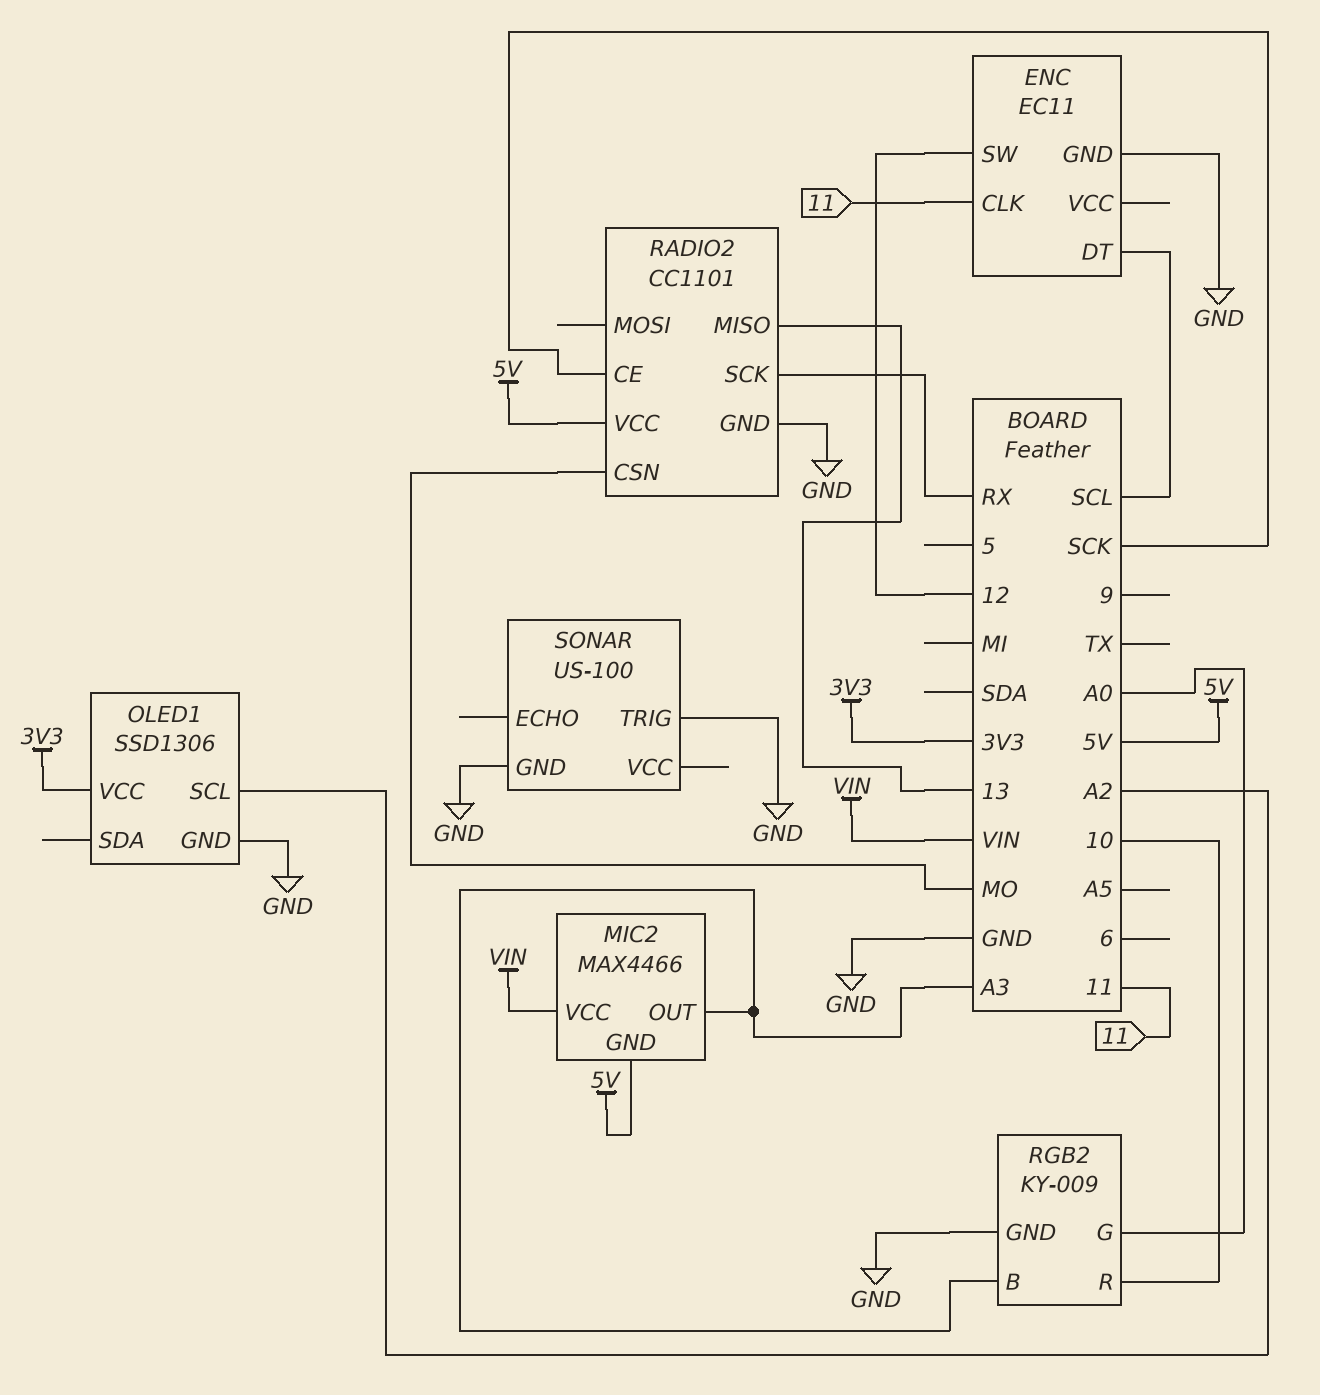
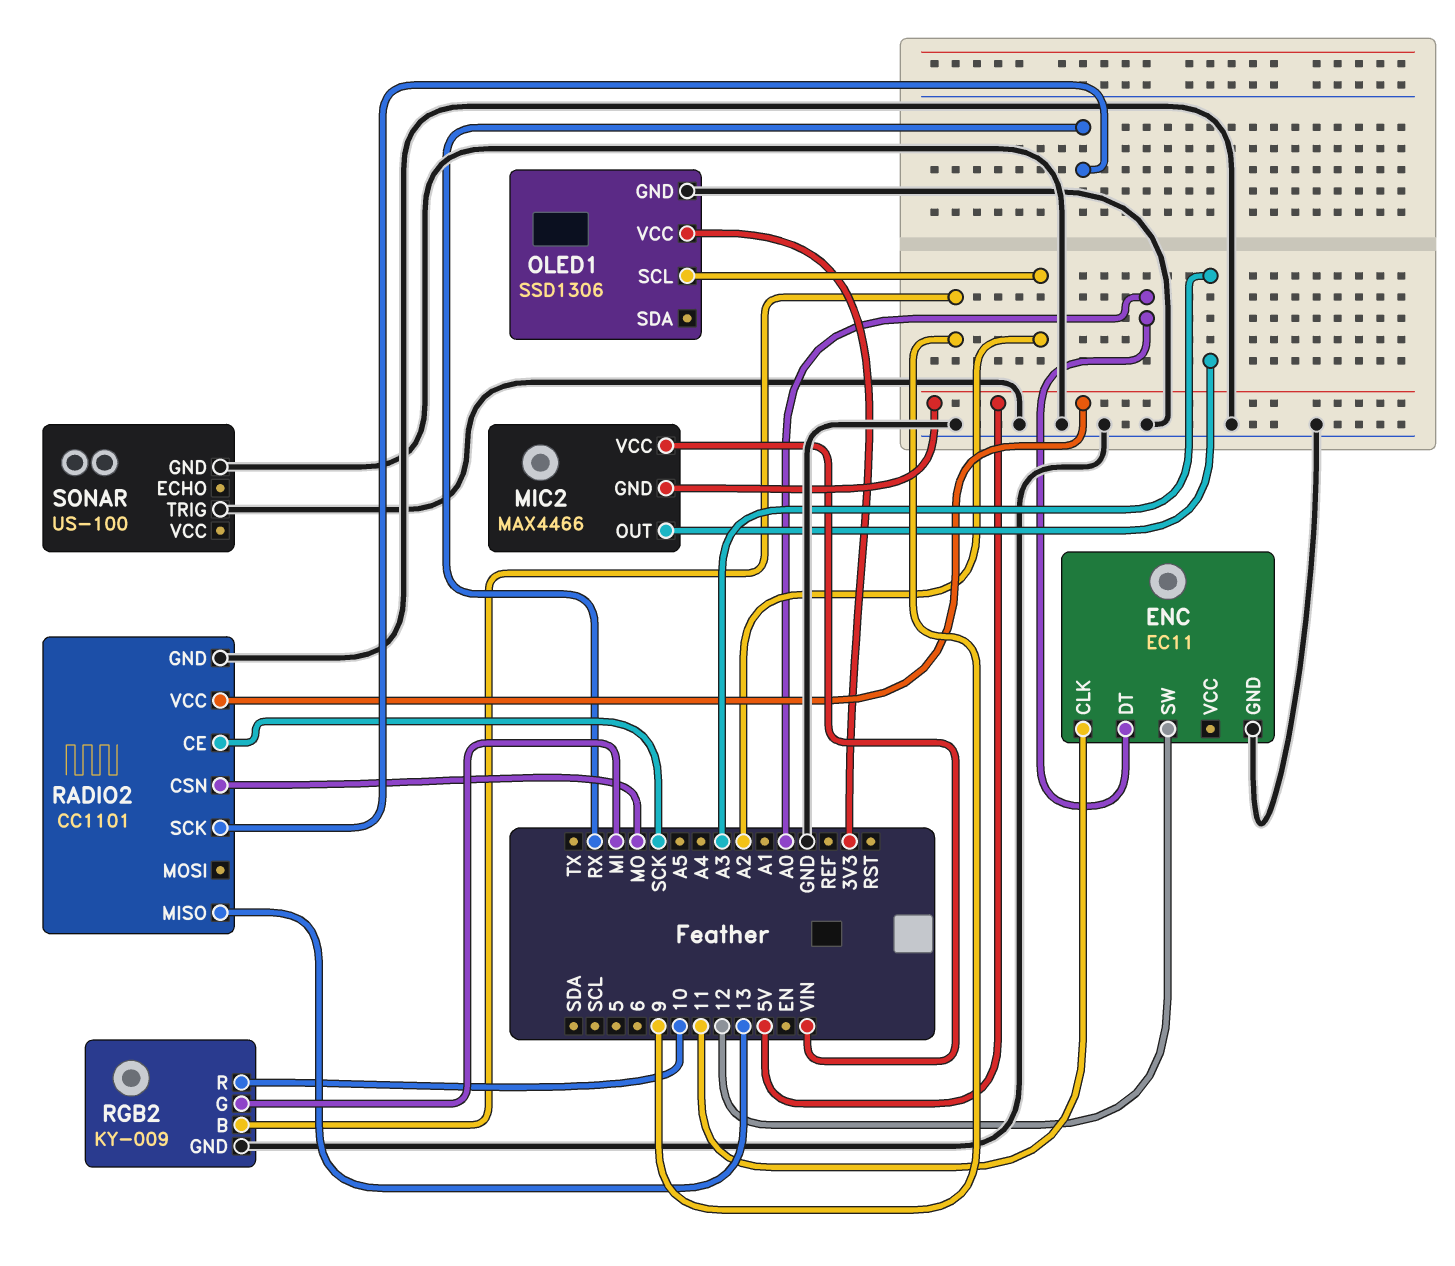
ENC pin DT: SCL -> A0
RGB2 pin B: A3 -> 9
RGB2 pin G: A0 -> MI

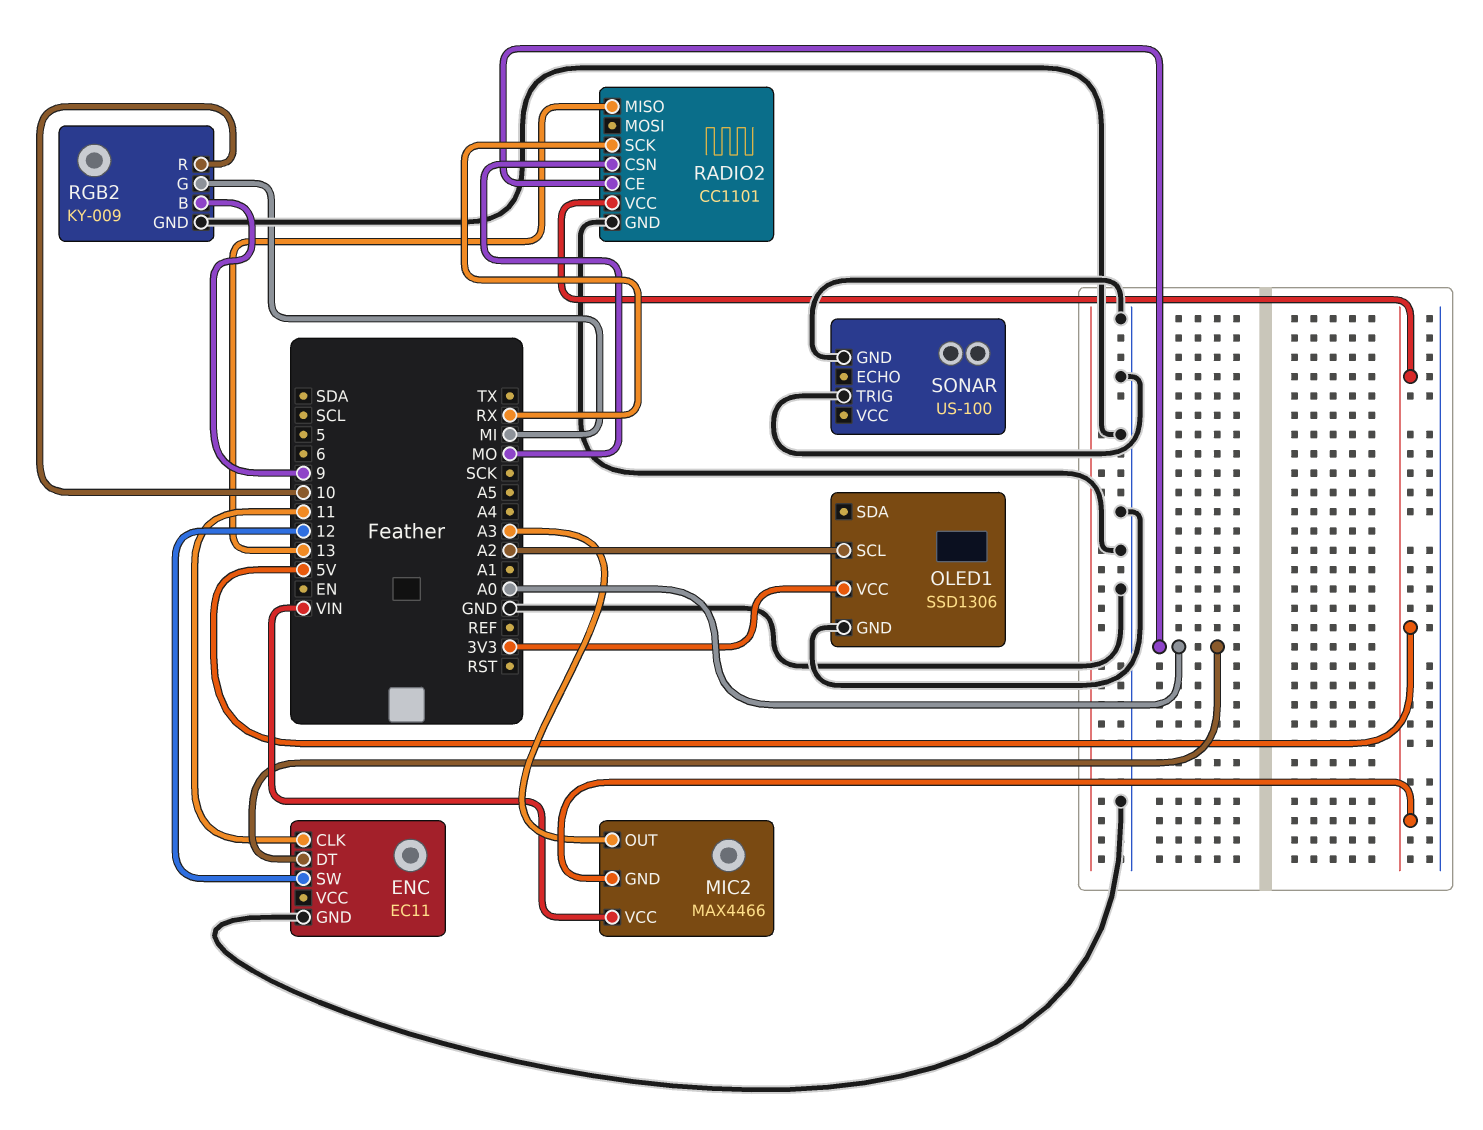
RADIO2 pin CE: SCK -> A0

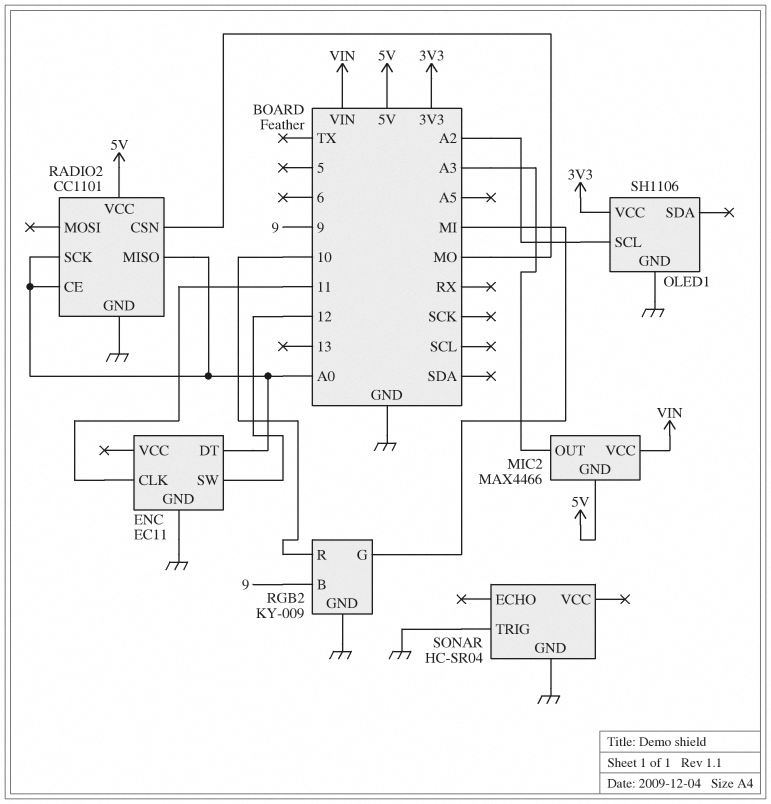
OLED1: SSD1306 -> SH1106
RADIO2 pin MISO: 13 -> A0
RADIO2 pin SCK: RX -> A0
SONAR: US-100 -> HC-SR04

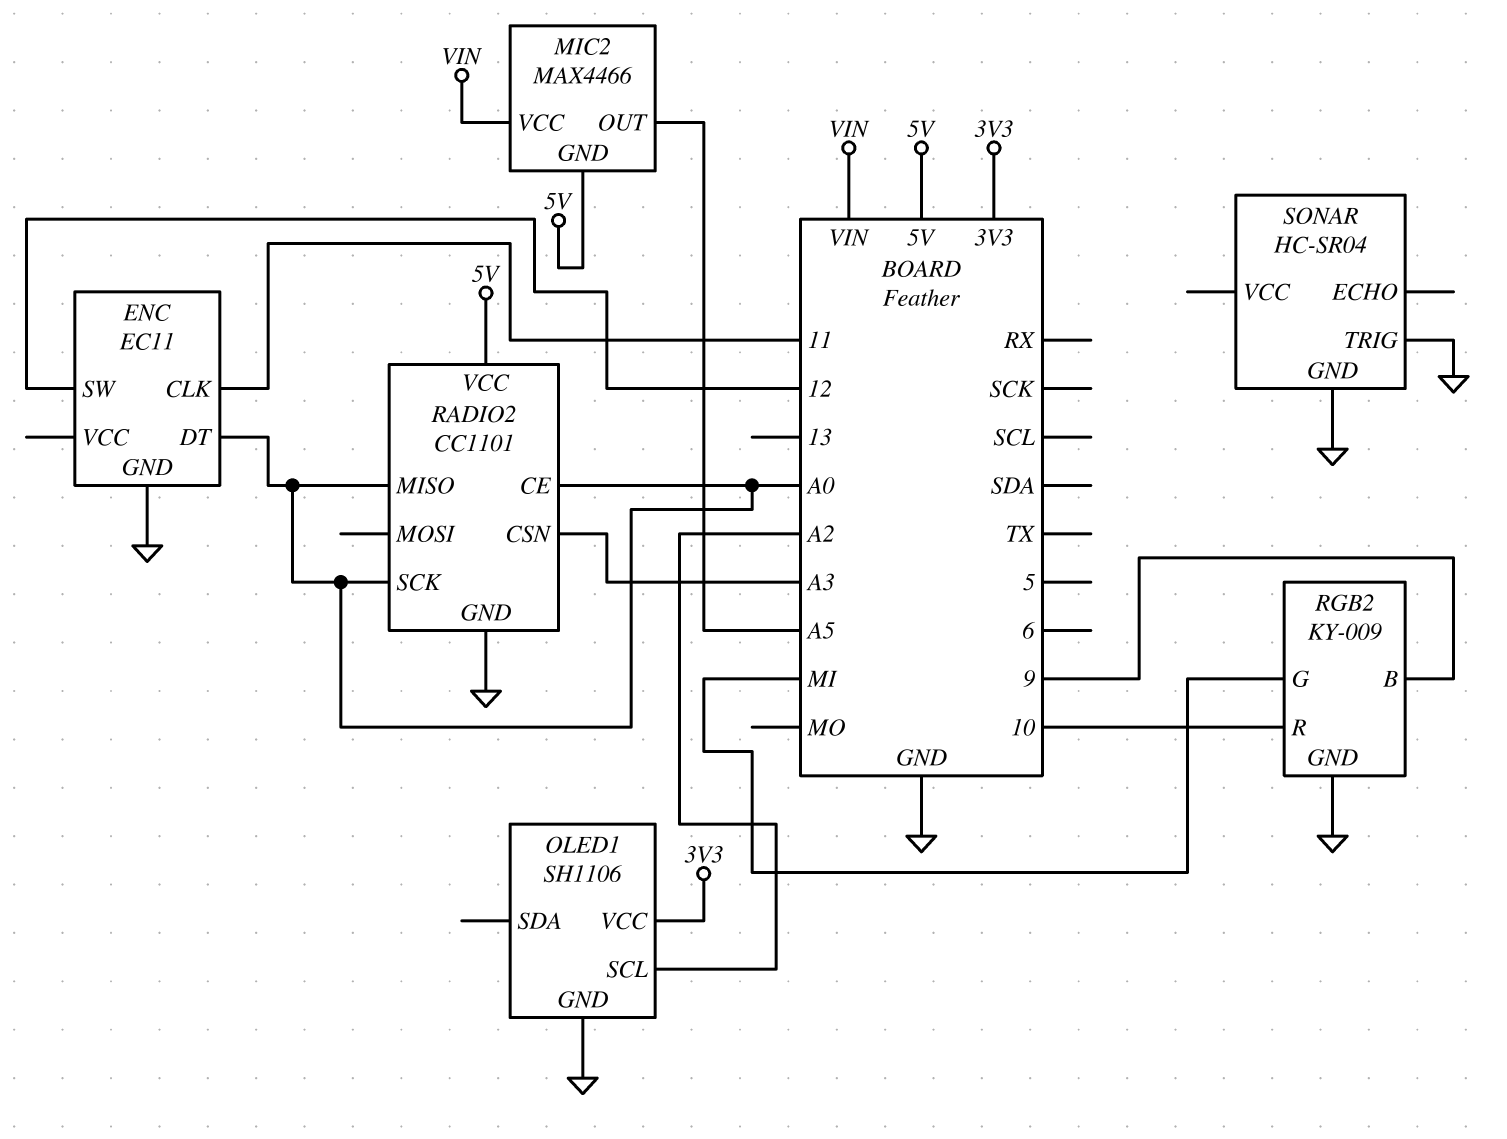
MIC2 pin OUT: A3 -> A5
RADIO2 pin CSN: MO -> A3

